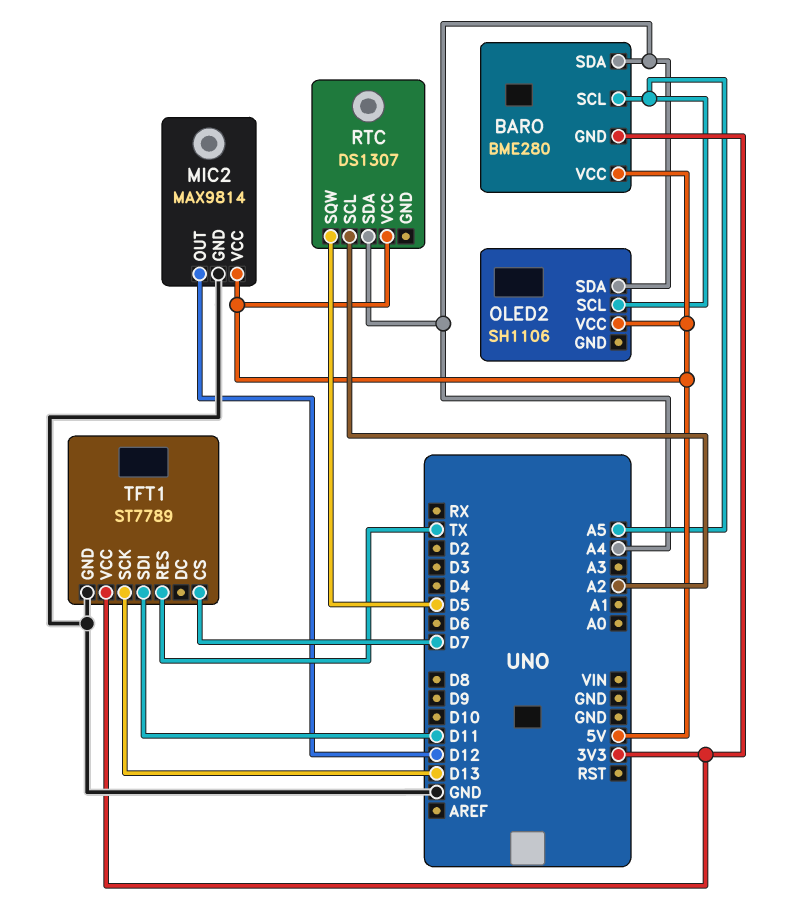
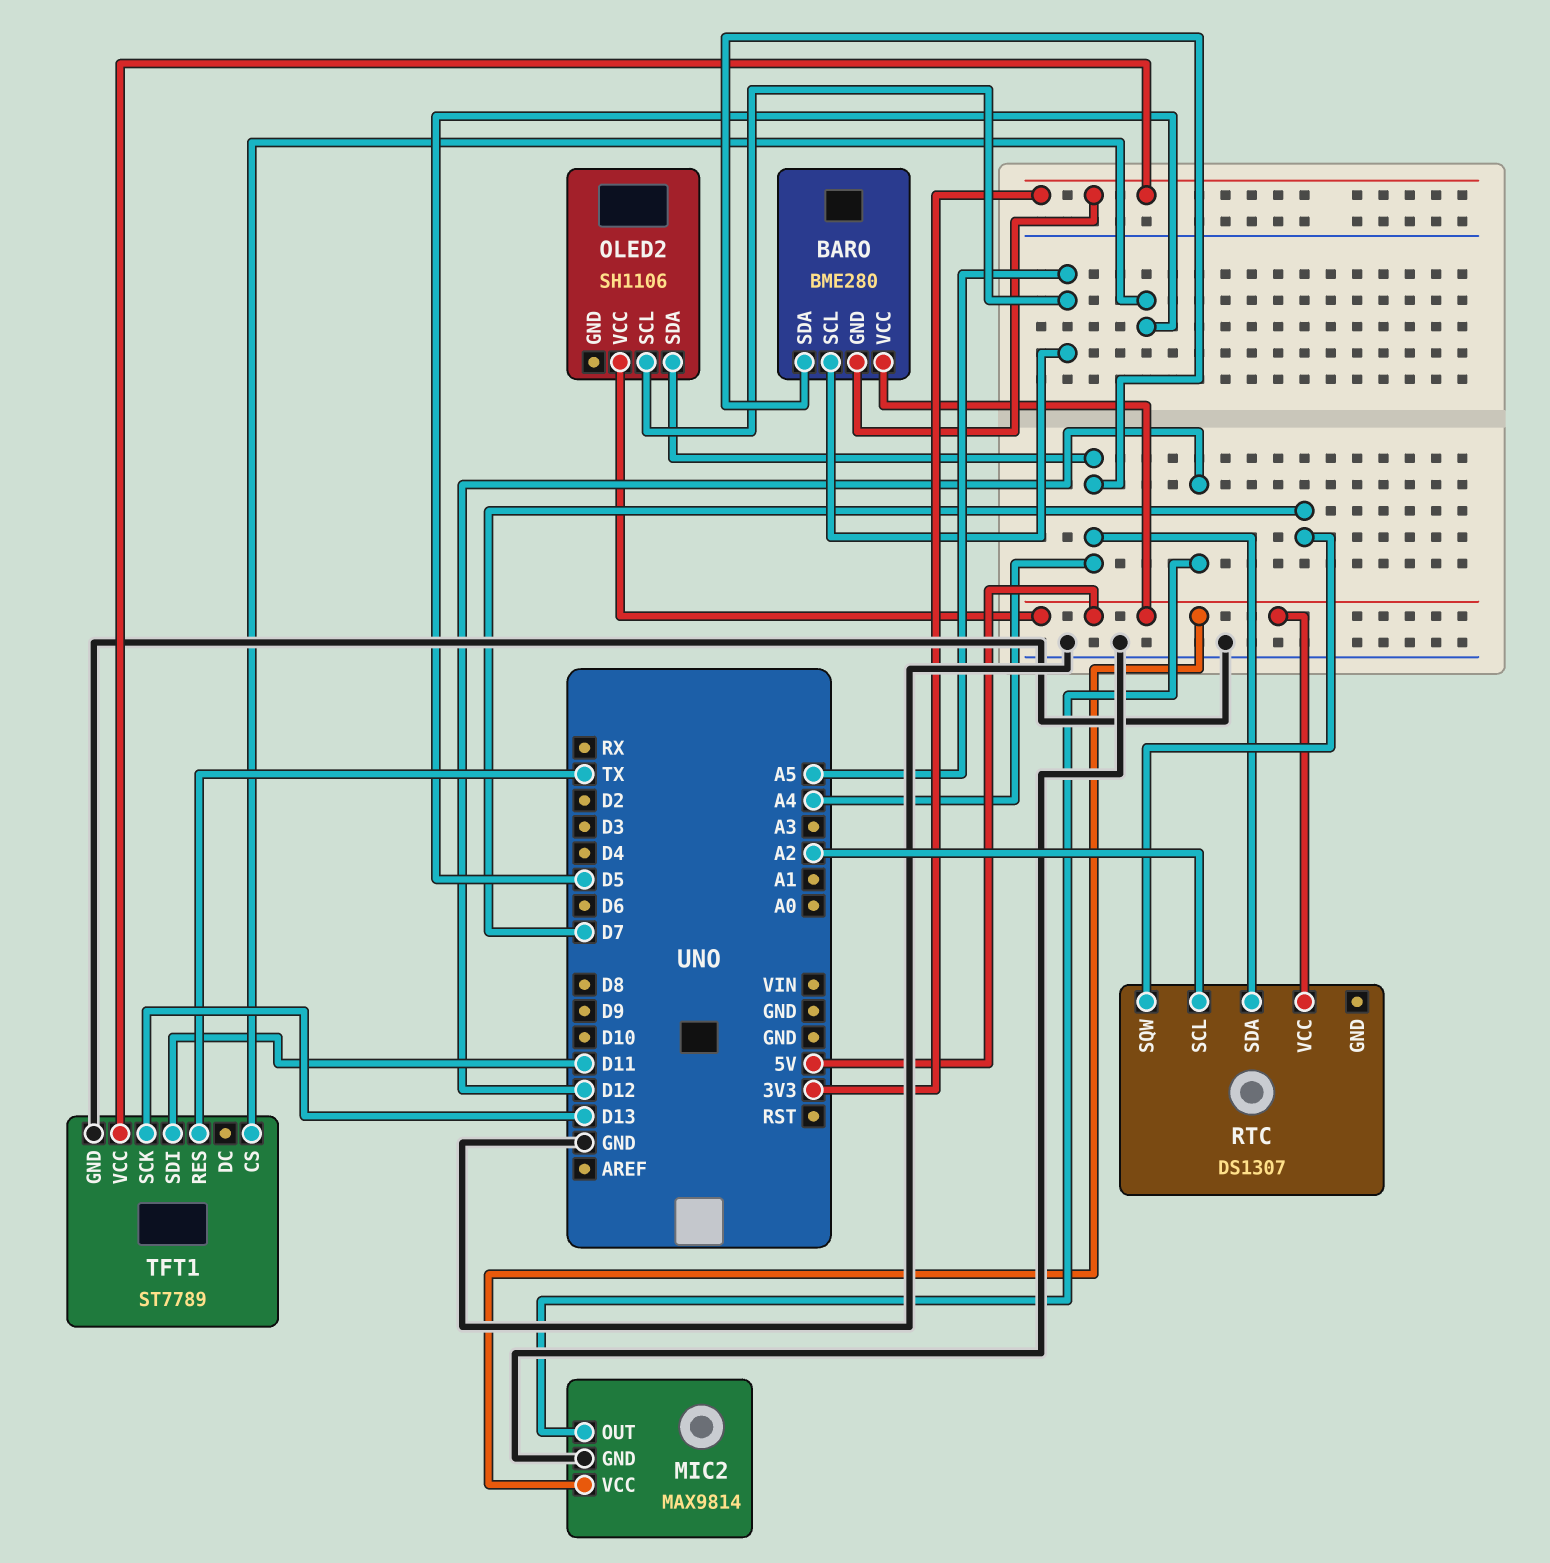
RTC pin SQW: D5 -> D7
TFT1 pin CS: D7 -> D5

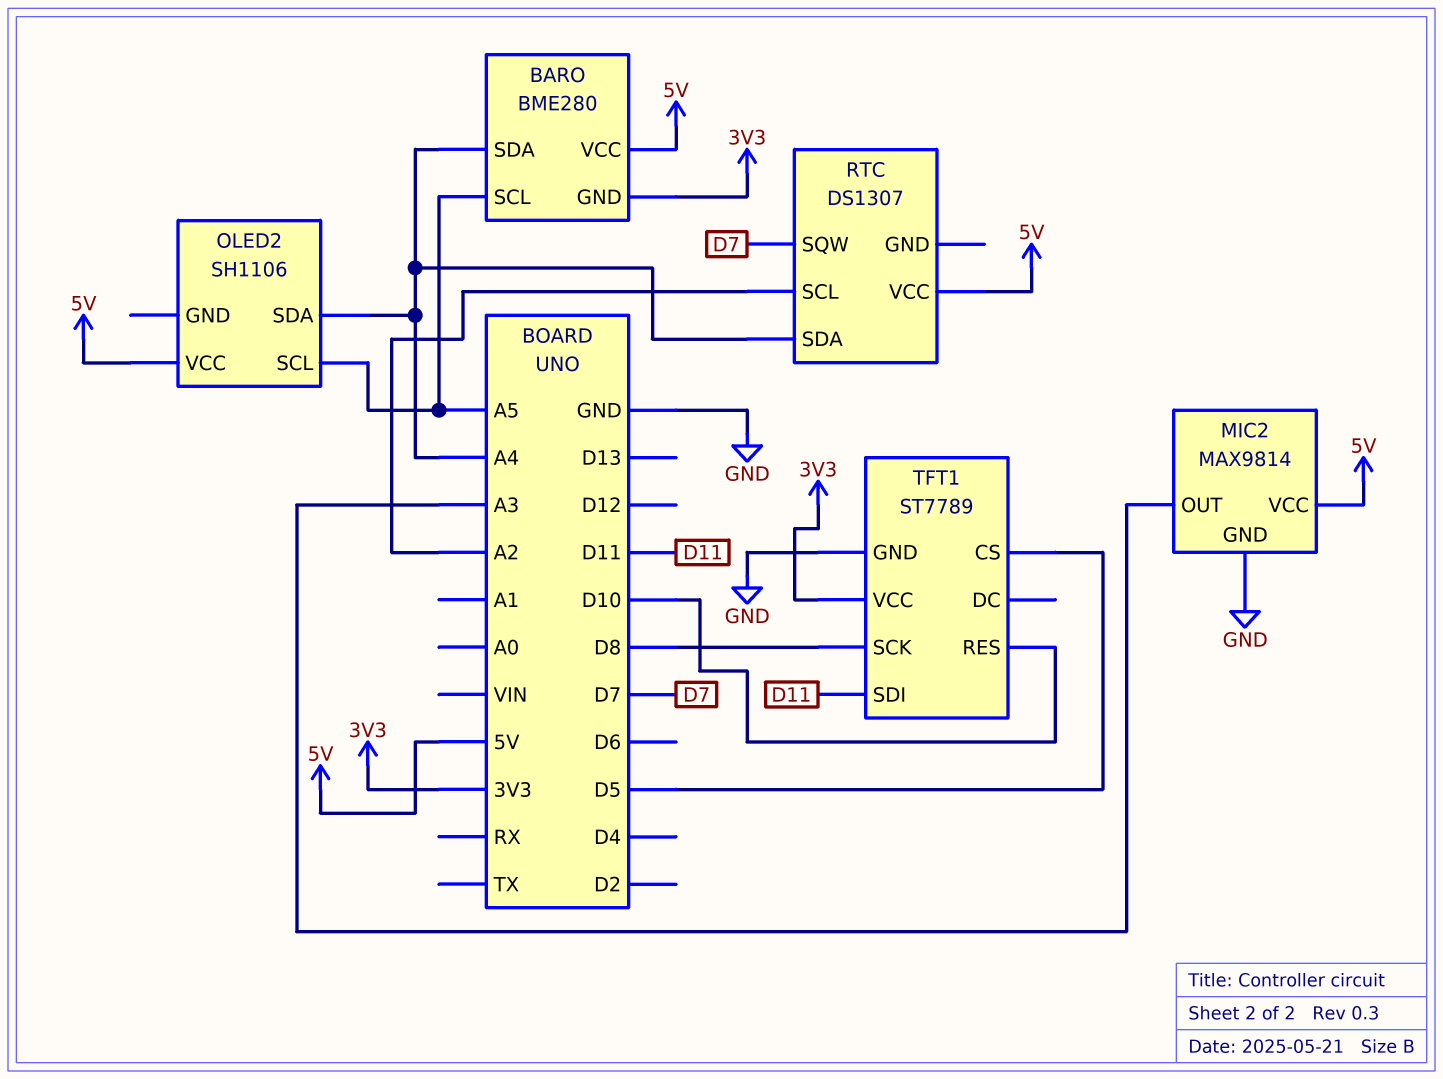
MIC2 pin OUT: D12 -> A3
TFT1 pin RES: TX -> D10
TFT1 pin SCK: D13 -> D8

